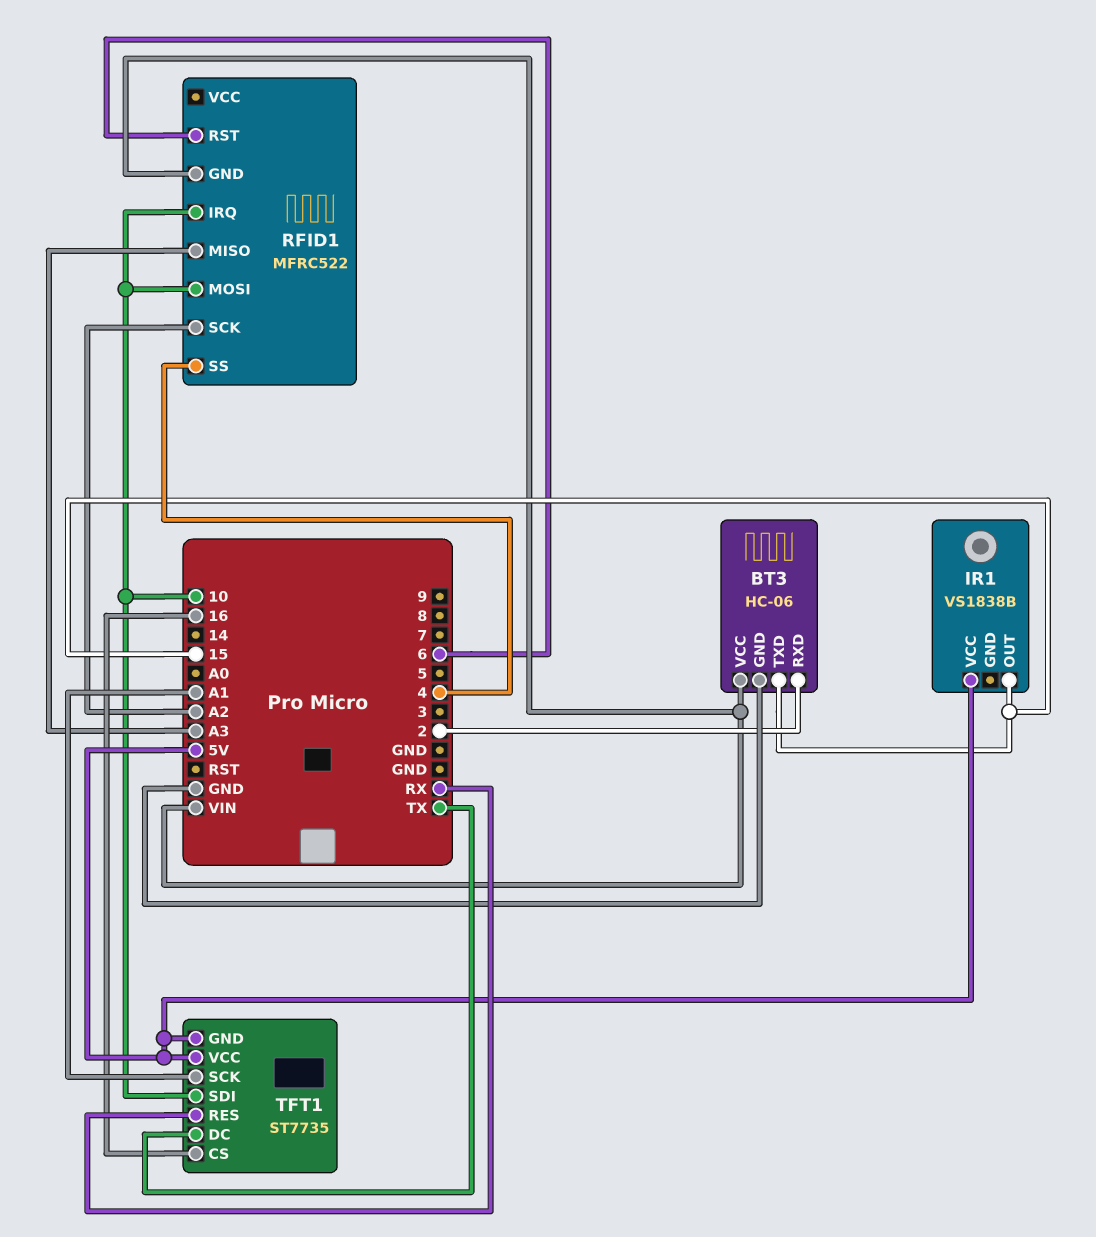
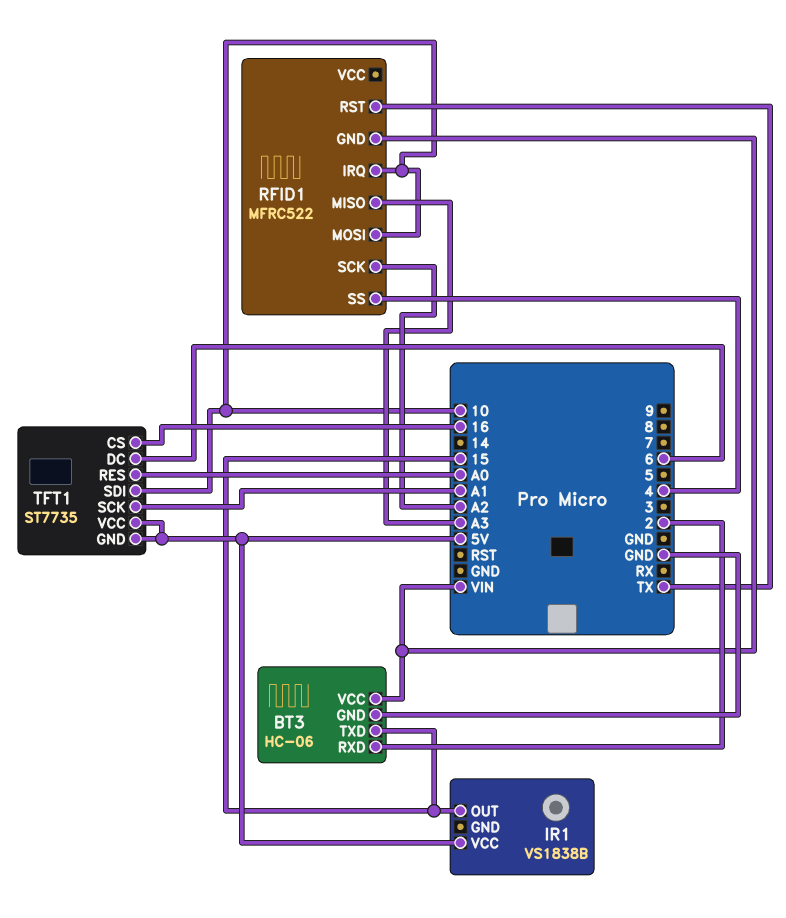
RFID1 pin RST: 6 -> TX
TFT1 pin DC: TX -> 6
TFT1 pin RES: RX -> A0

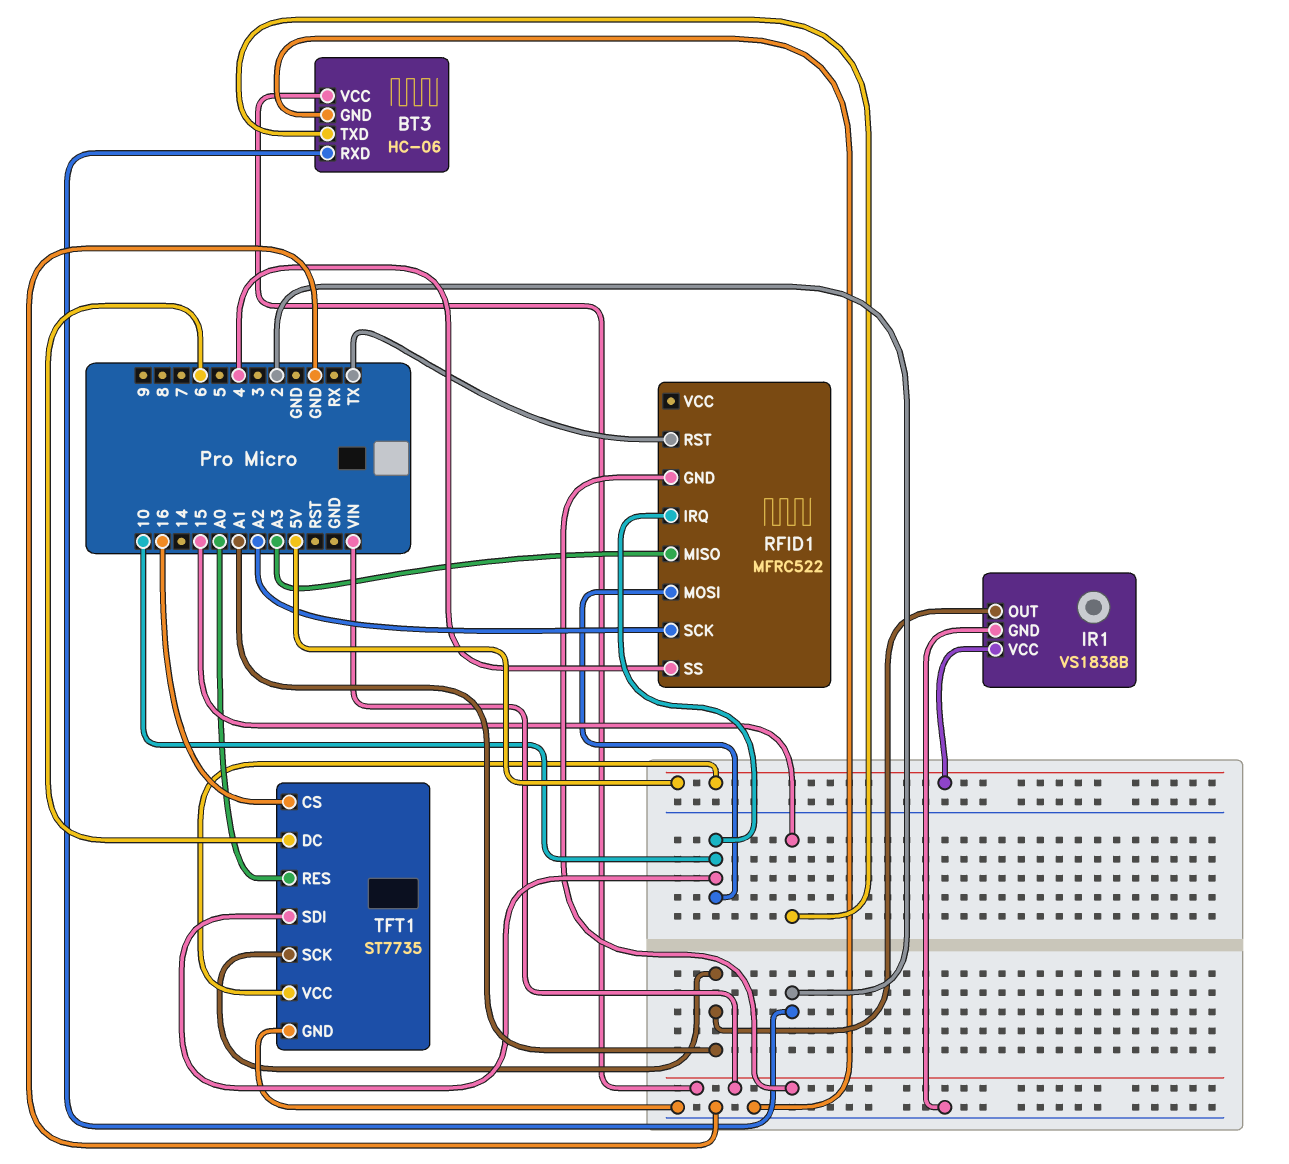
IR1 pin GND: none -> GND
IR1 pin OUT: 15 -> A1
TFT1 pin GND: 5V -> GND

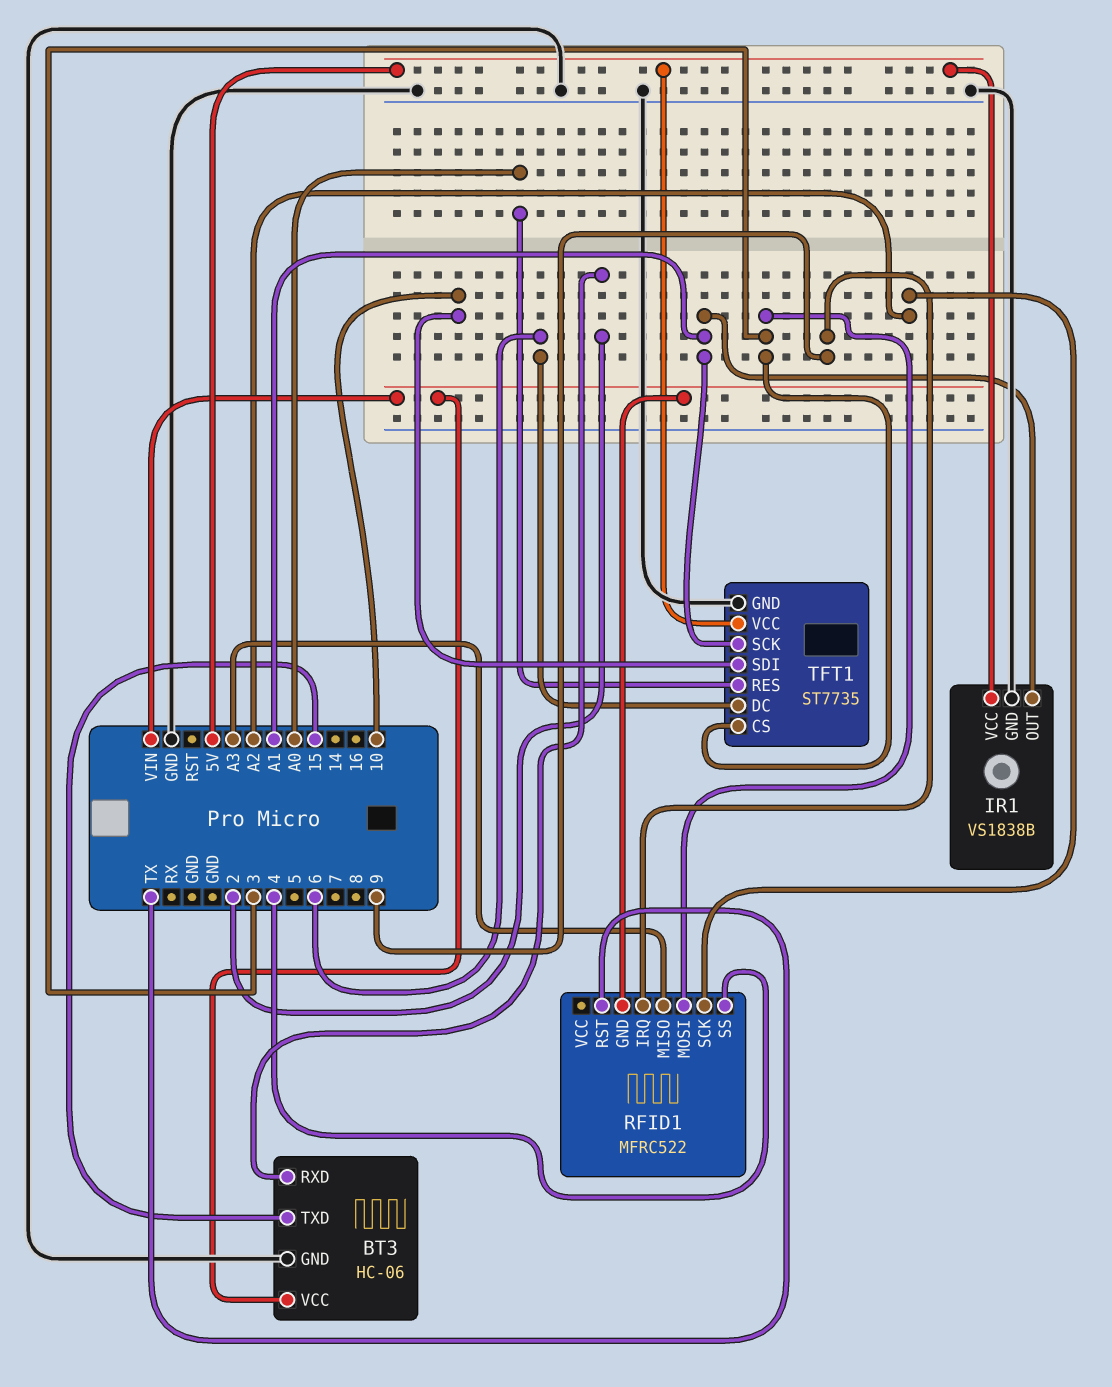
RFID1 pin IRQ: 10 -> 9
RFID1 pin MOSI: 10 -> 3
TFT1 pin CS: 16 -> 3

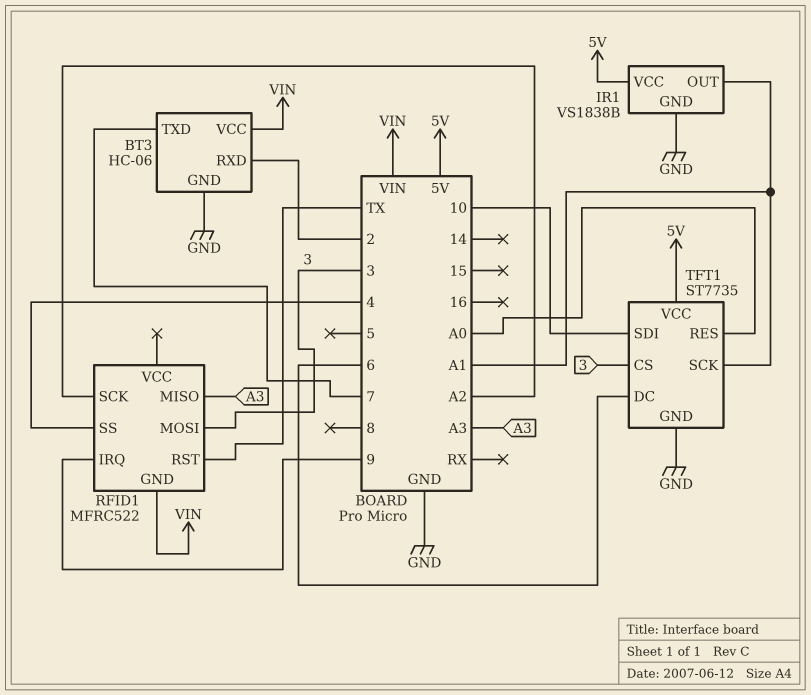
BT3 pin TXD: 15 -> 7

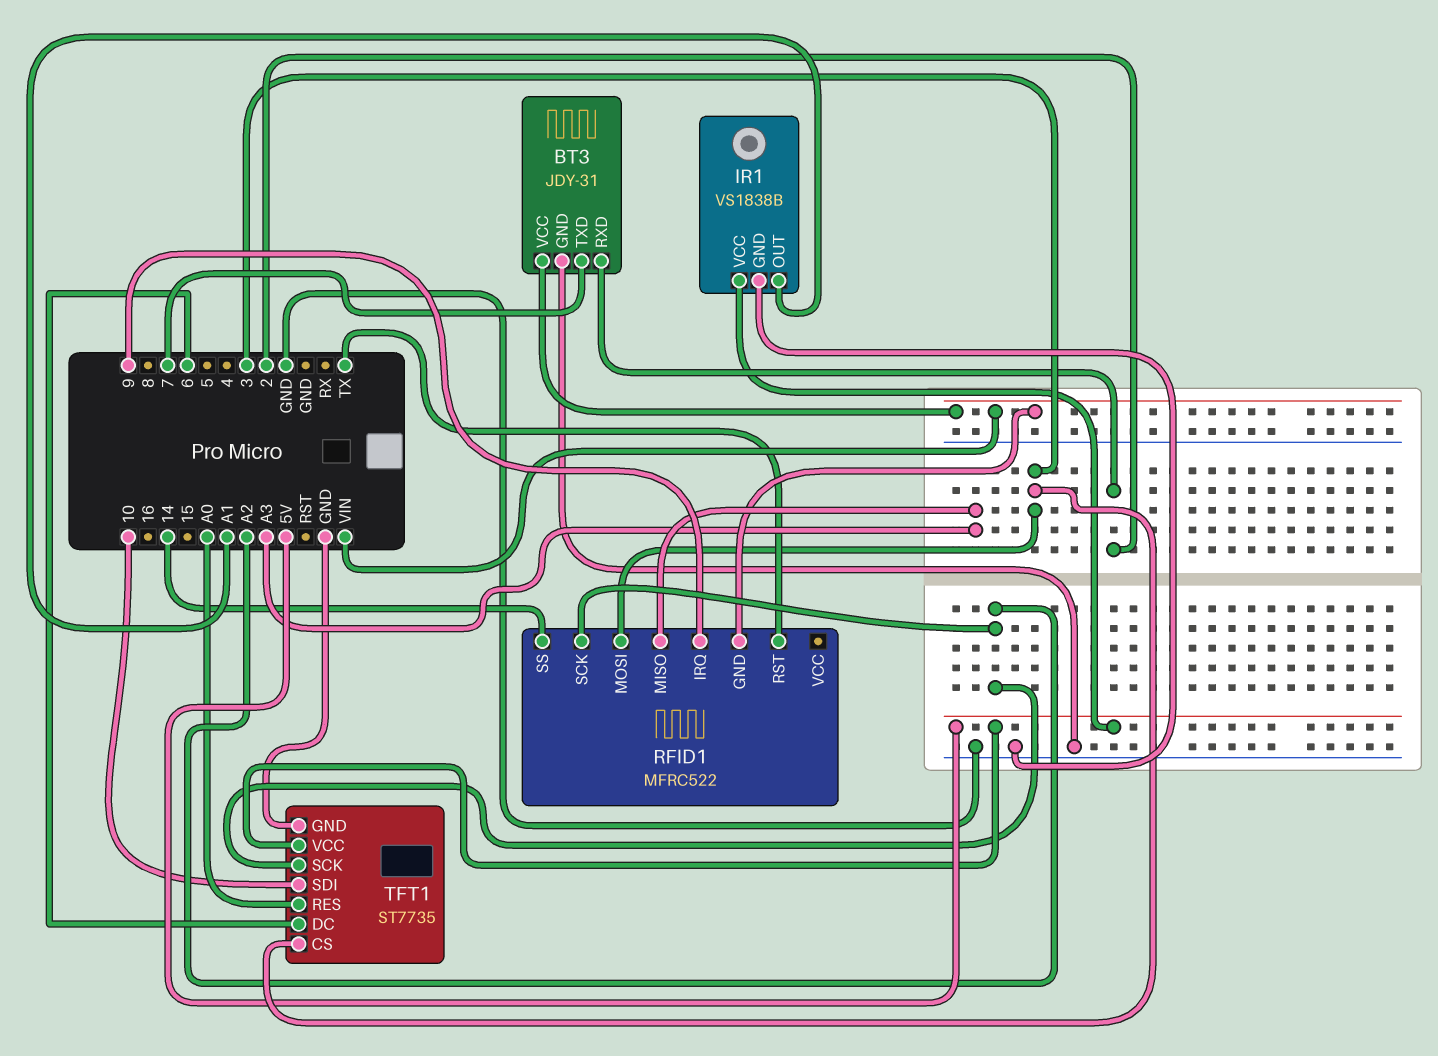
BT3: HC-06 -> JDY-31
RFID1 pin SS: 4 -> 14
TFT1 pin SCK: A1 -> A2

